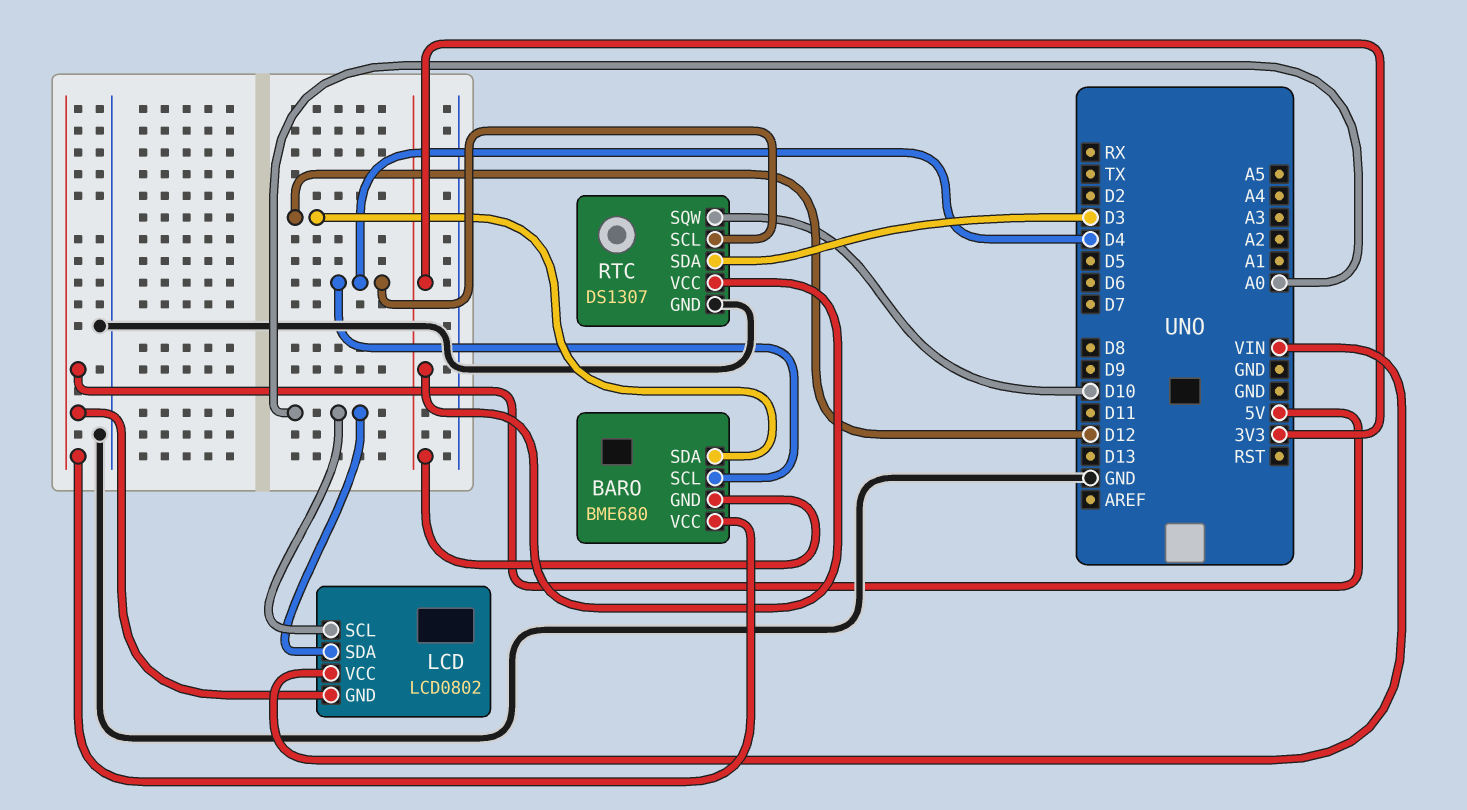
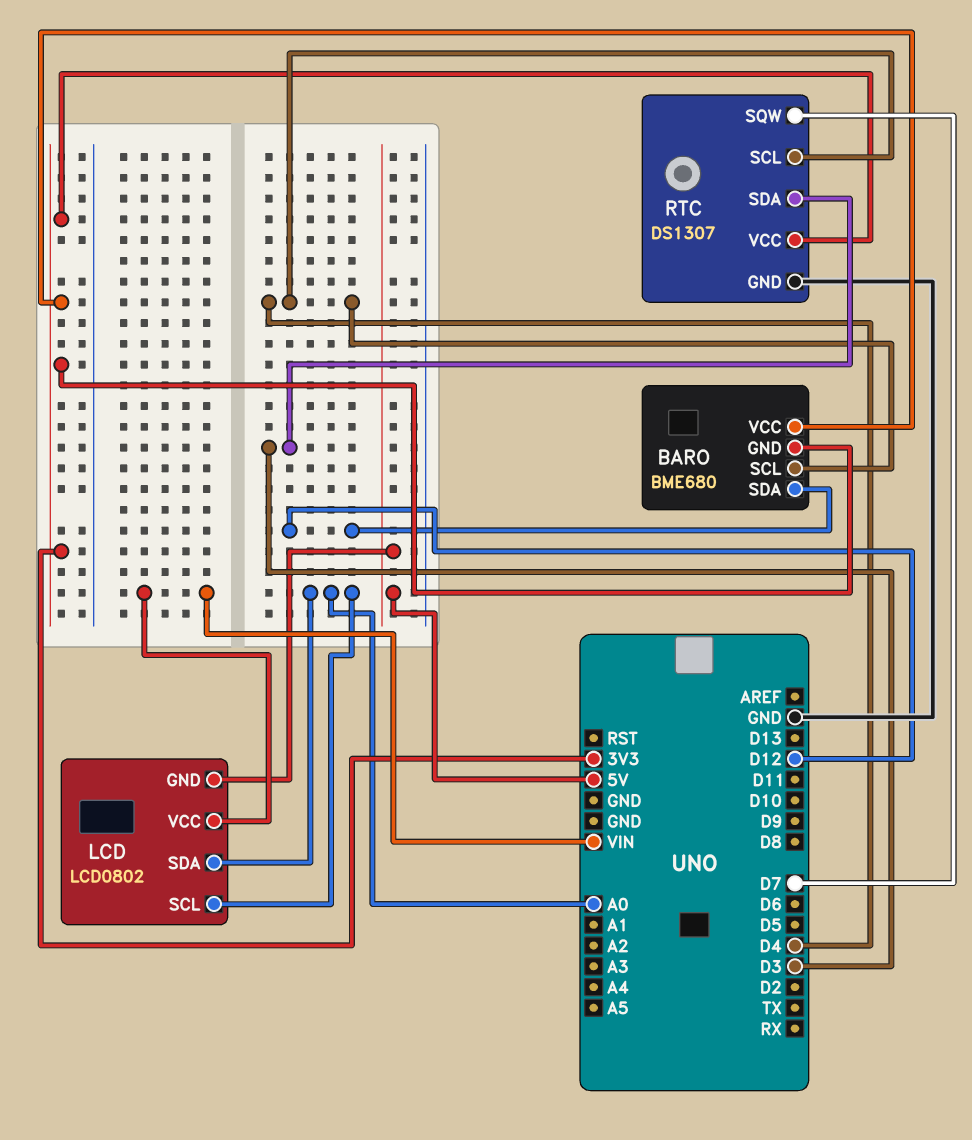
BARO pin VCC: 5V -> 3V3
RTC pin SQW: D10 -> D7

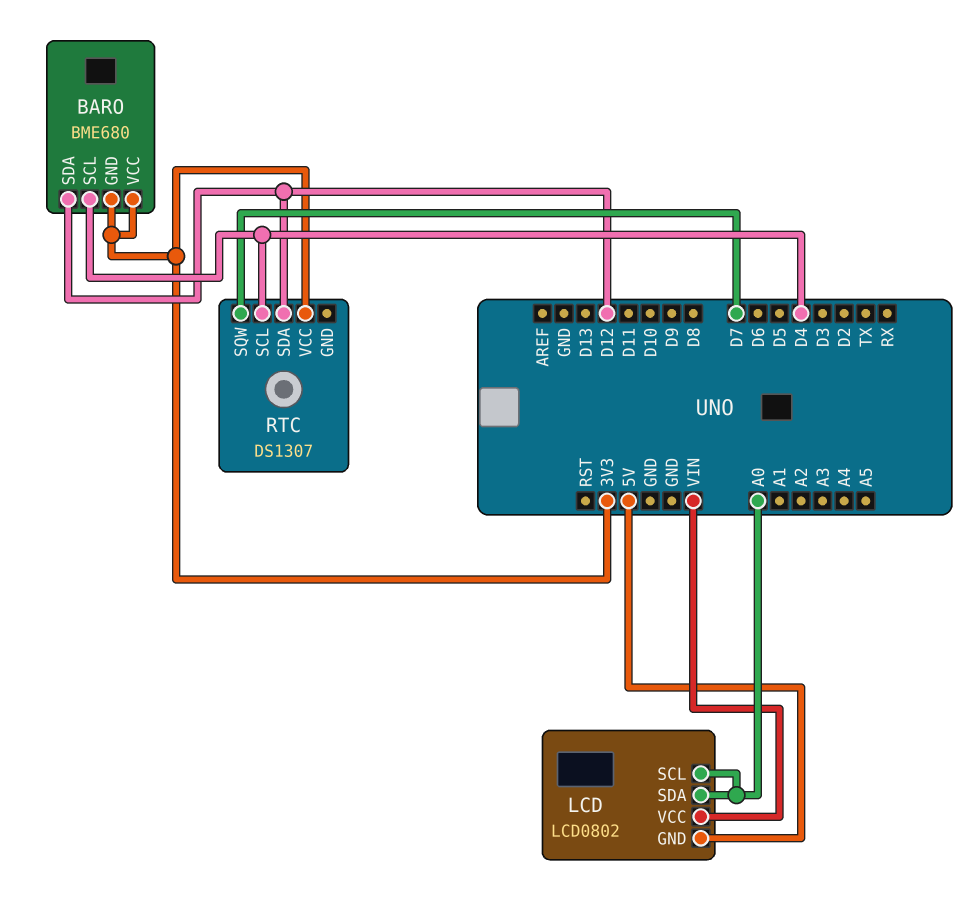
RTC pin GND: GND -> none
RTC pin SDA: D3 -> D12

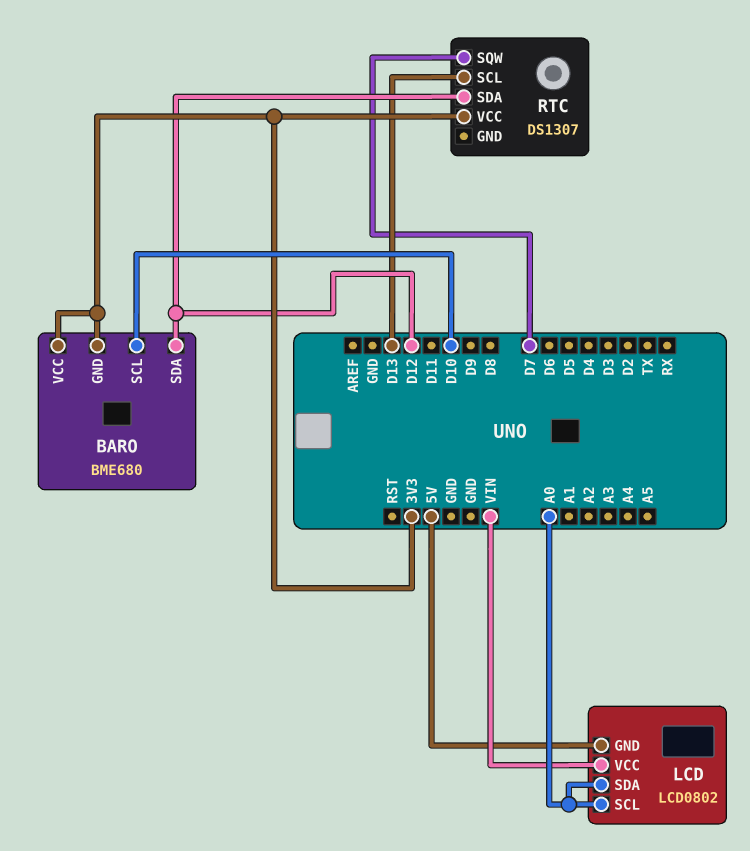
BARO pin SCL: D4 -> D10
RTC pin SCL: D4 -> D13

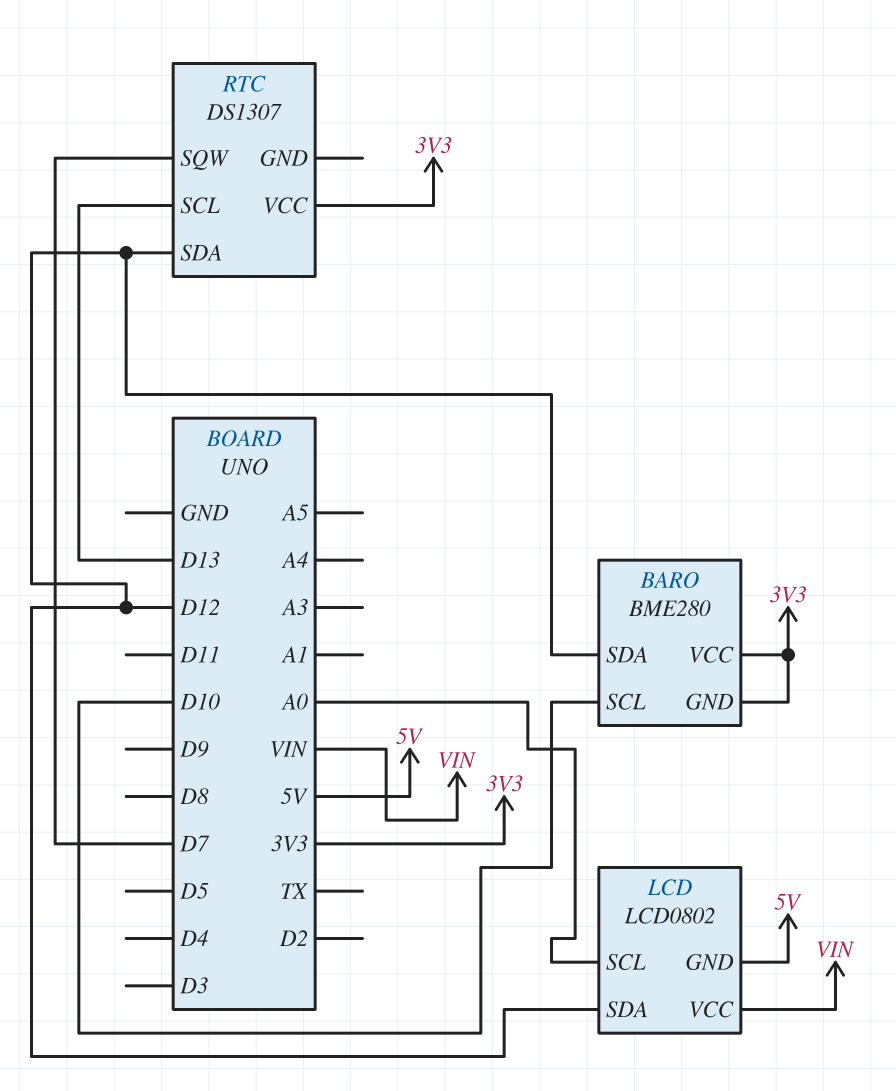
BARO: BME680 -> BME280
LCD pin SDA: A0 -> D12

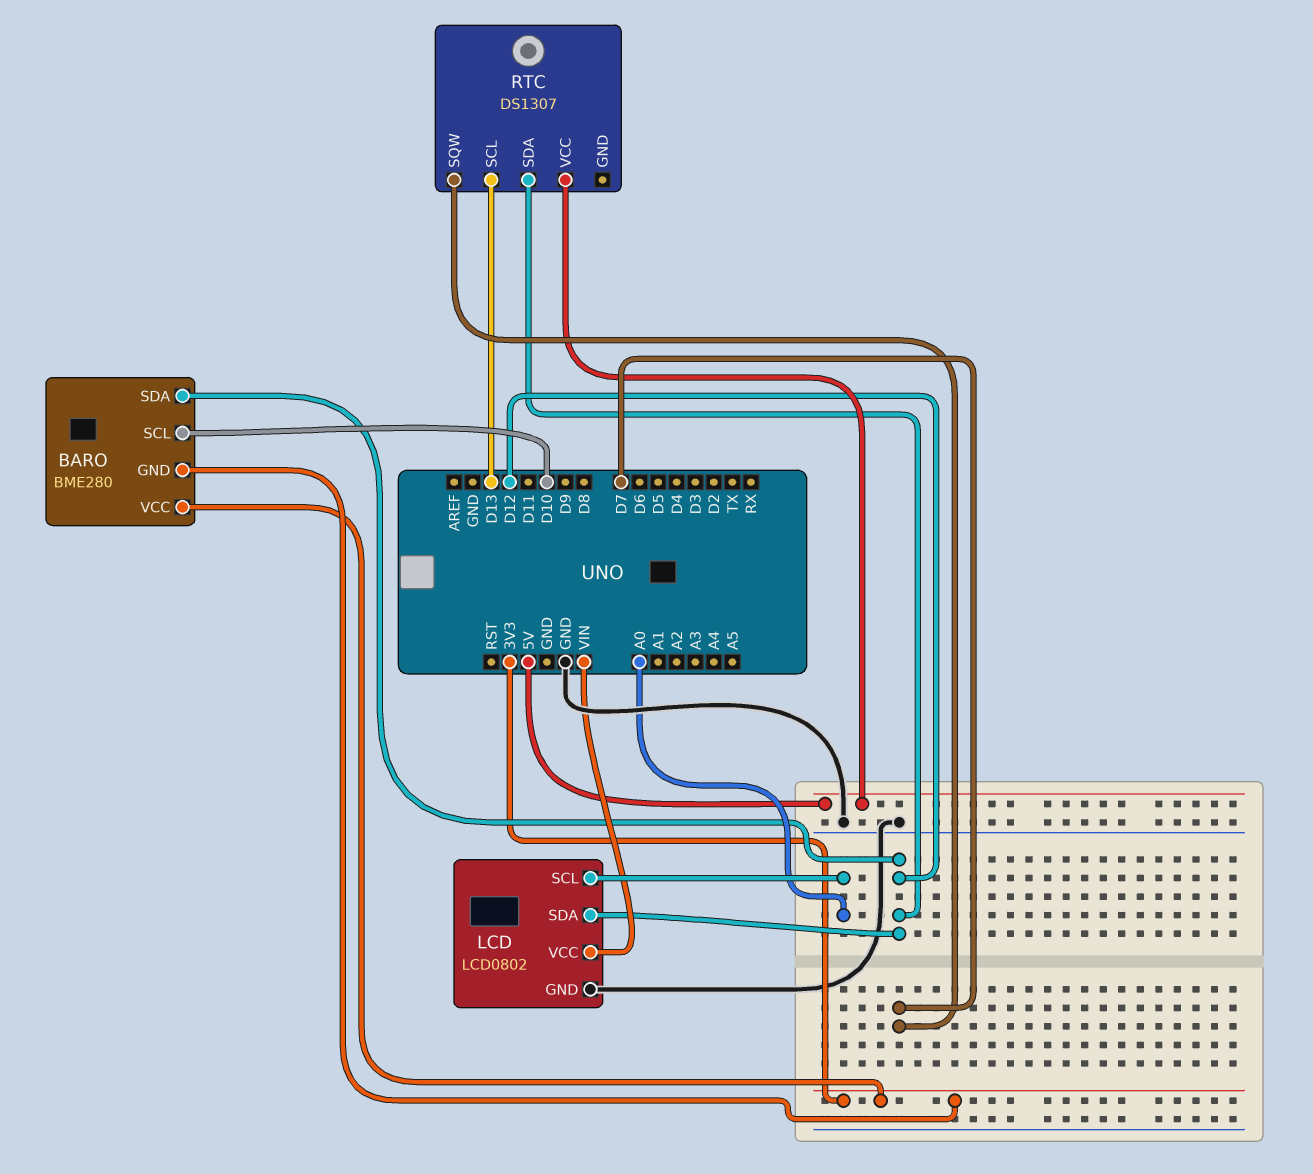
LCD pin GND: 5V -> GND
RTC pin VCC: 3V3 -> 5V

